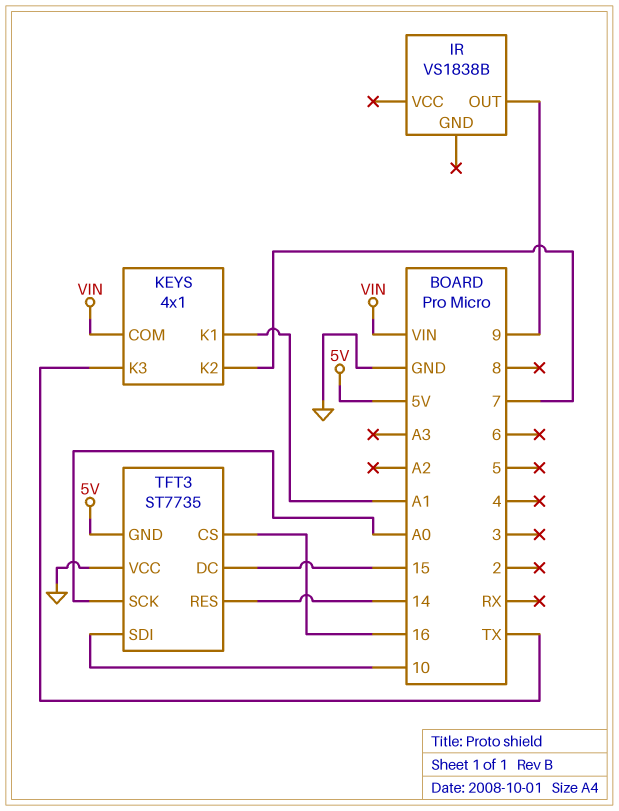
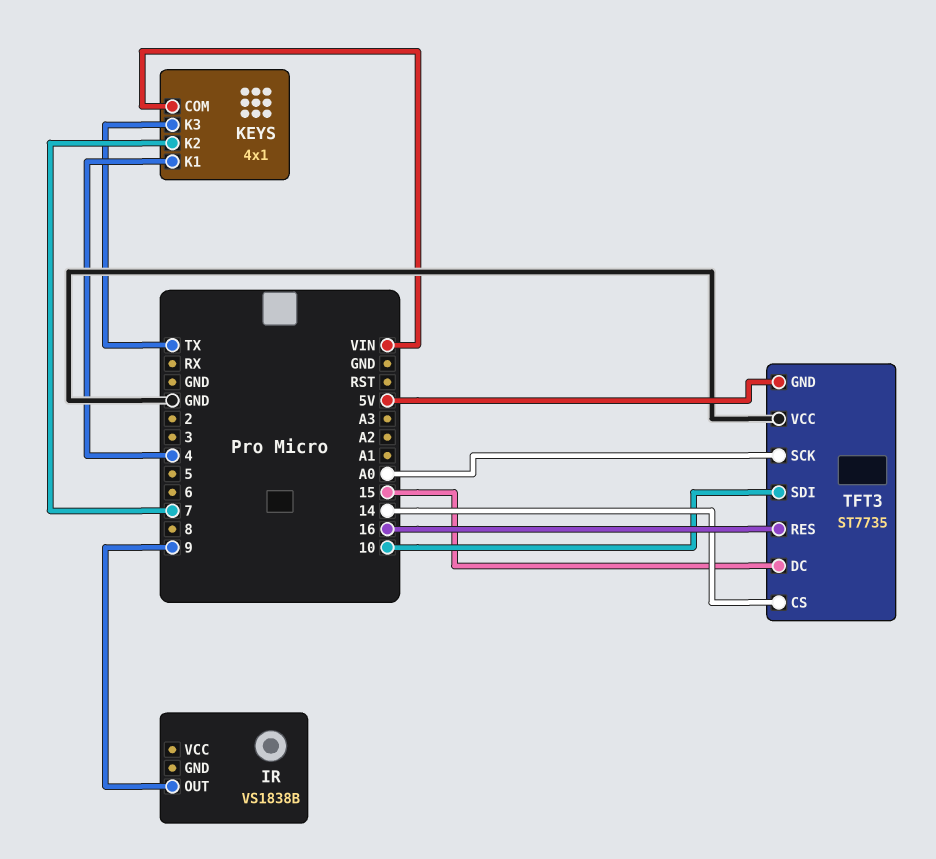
KEYS pin K1: A1 -> 4
TFT3 pin CS: 16 -> 14
TFT3 pin RES: 14 -> 16

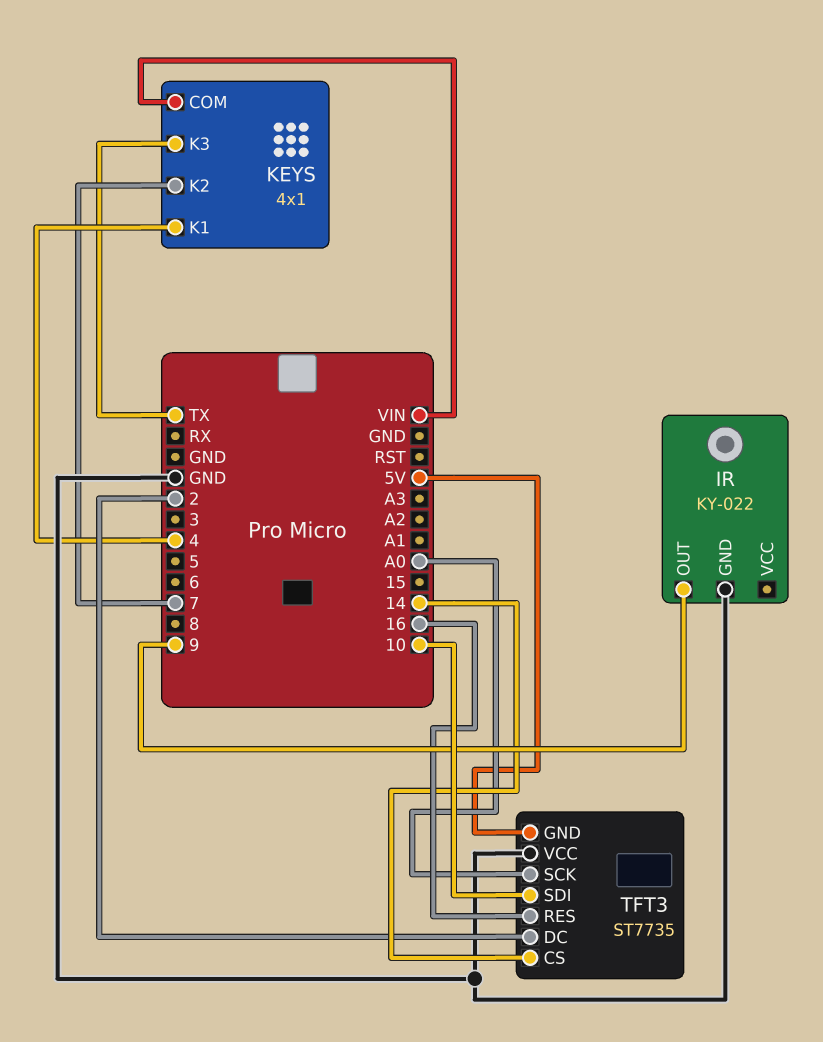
IR: VS1838B -> KY-022
IR pin GND: none -> GND
TFT3 pin DC: 15 -> 2

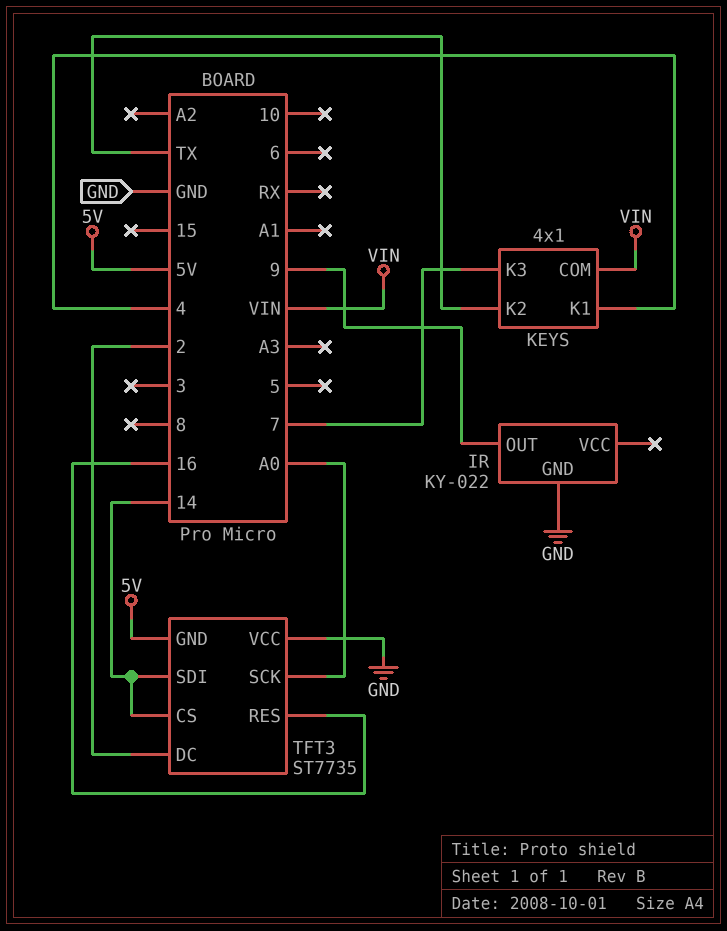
KEYS pin K2: 7 -> TX
KEYS pin K3: TX -> 7
TFT3 pin SDI: 10 -> 14

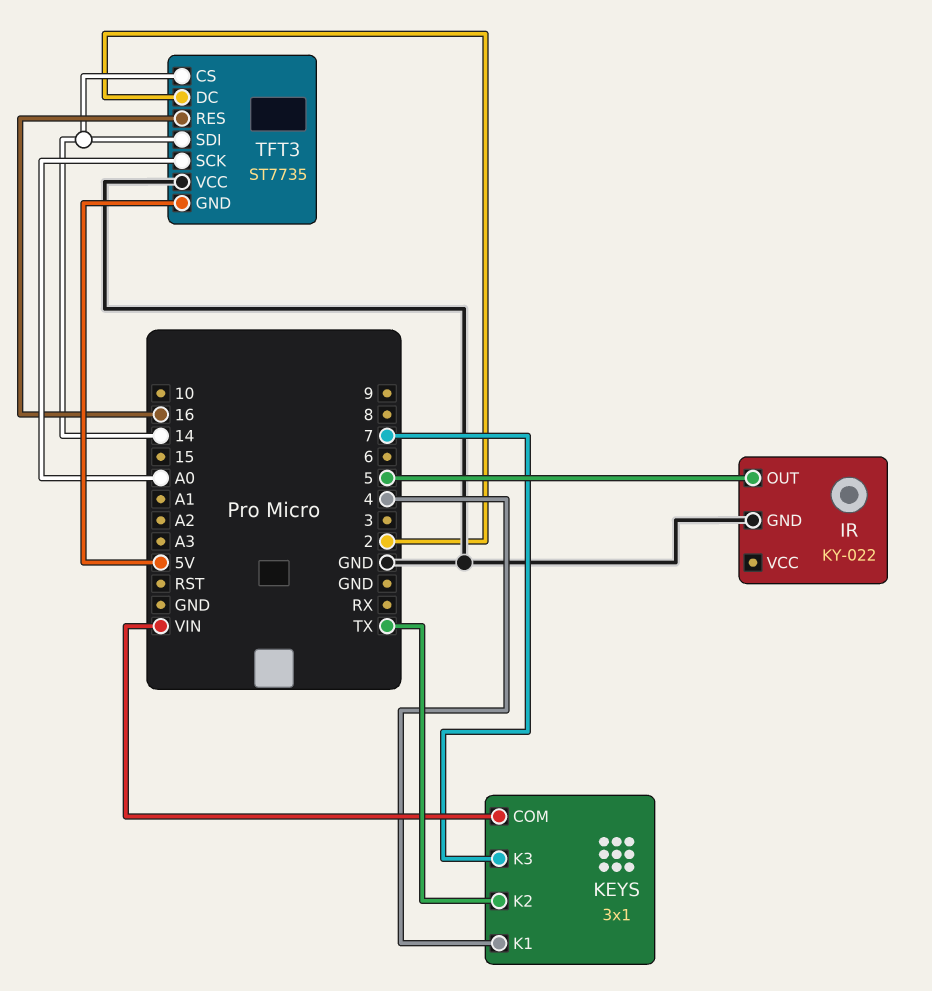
IR pin OUT: 9 -> 5
KEYS: 4x1 -> 3x1

